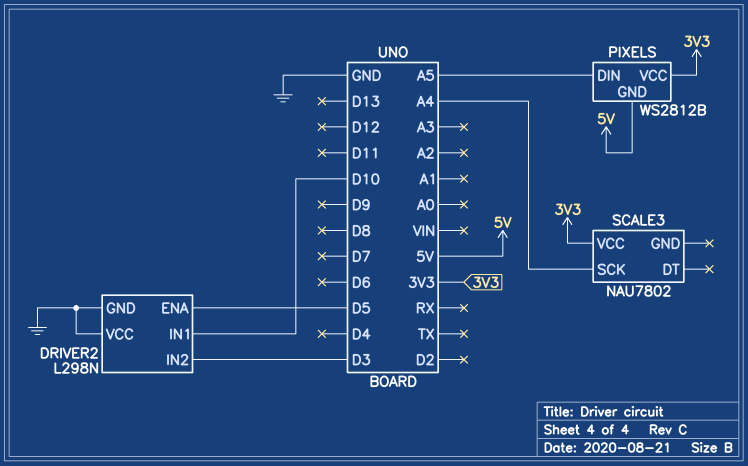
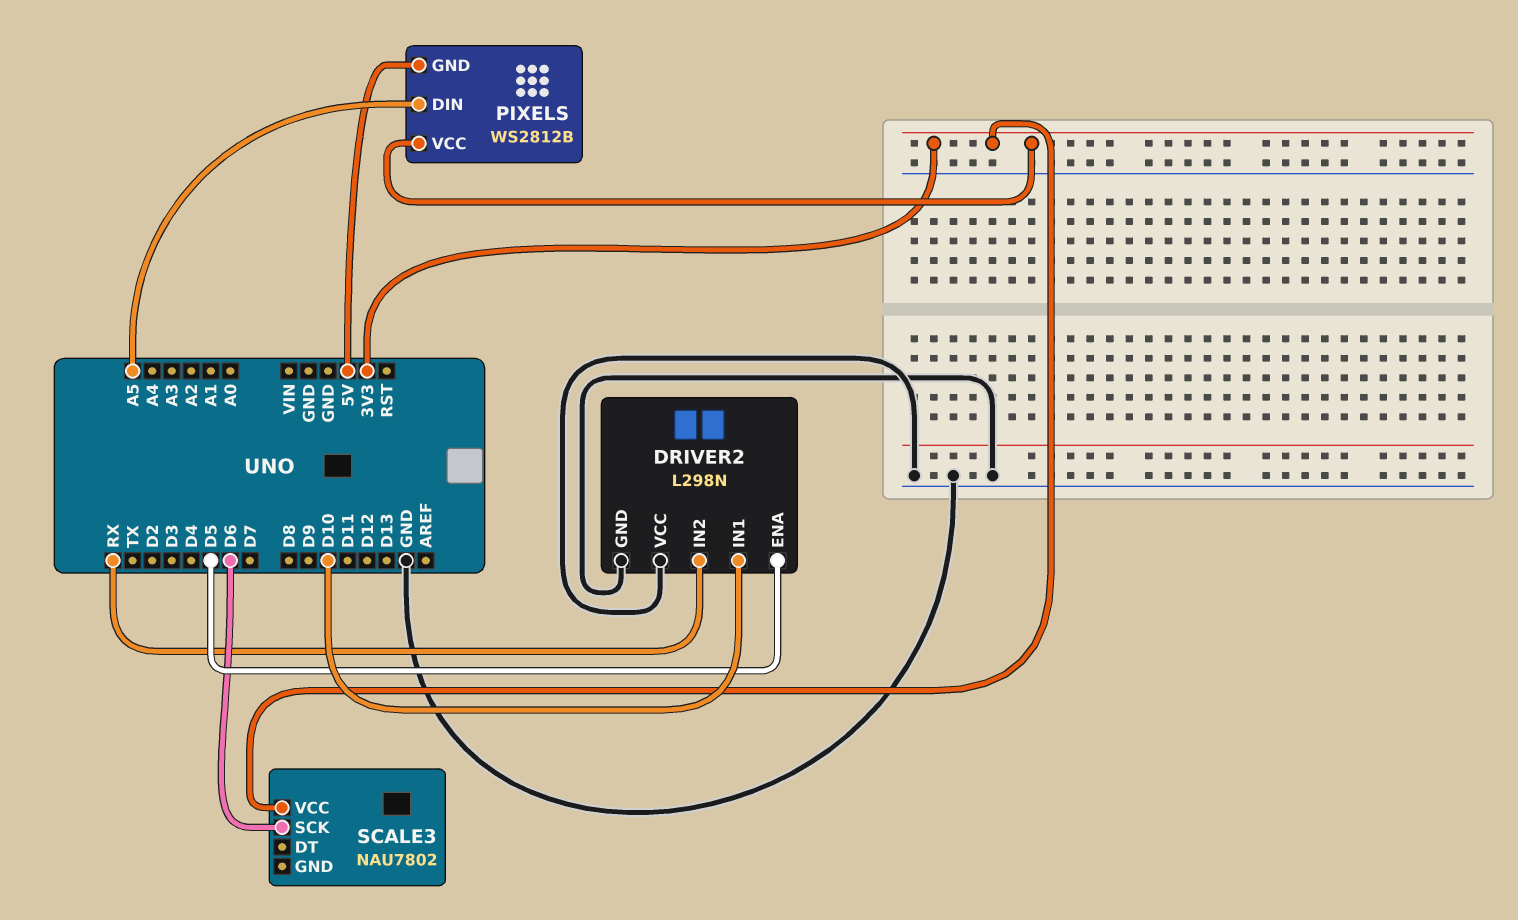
DRIVER2 pin IN2: D3 -> RX
SCALE3 pin SCK: A4 -> D6

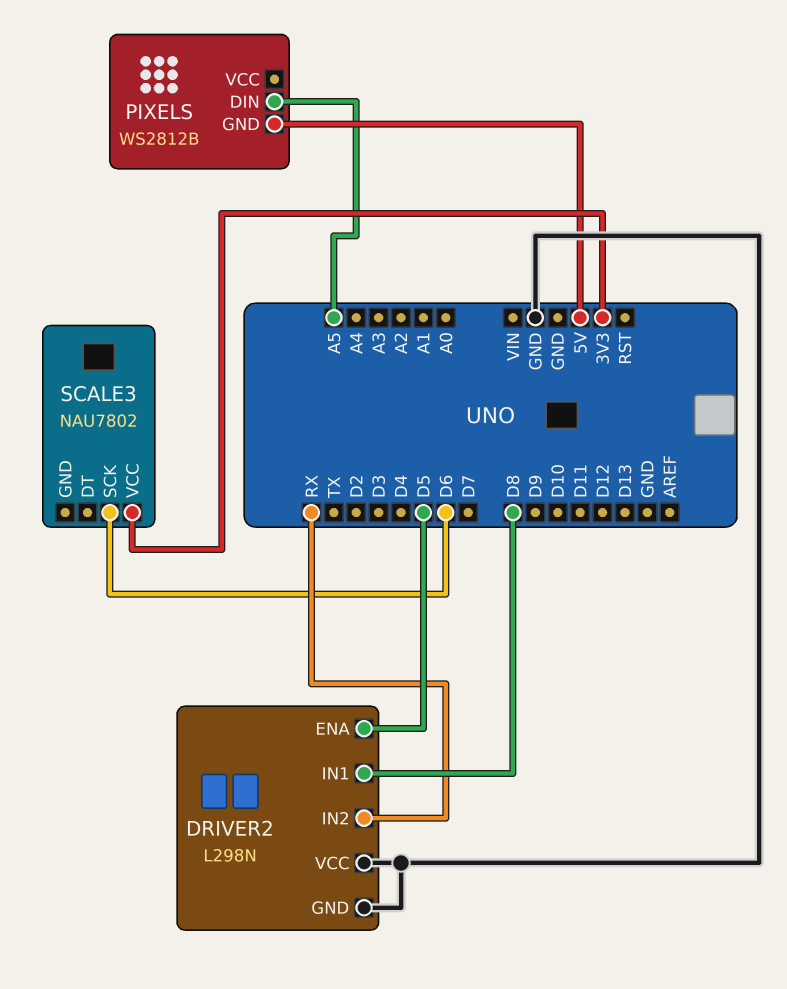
DRIVER2 pin IN1: D10 -> D8
PIXELS pin VCC: 3V3 -> none

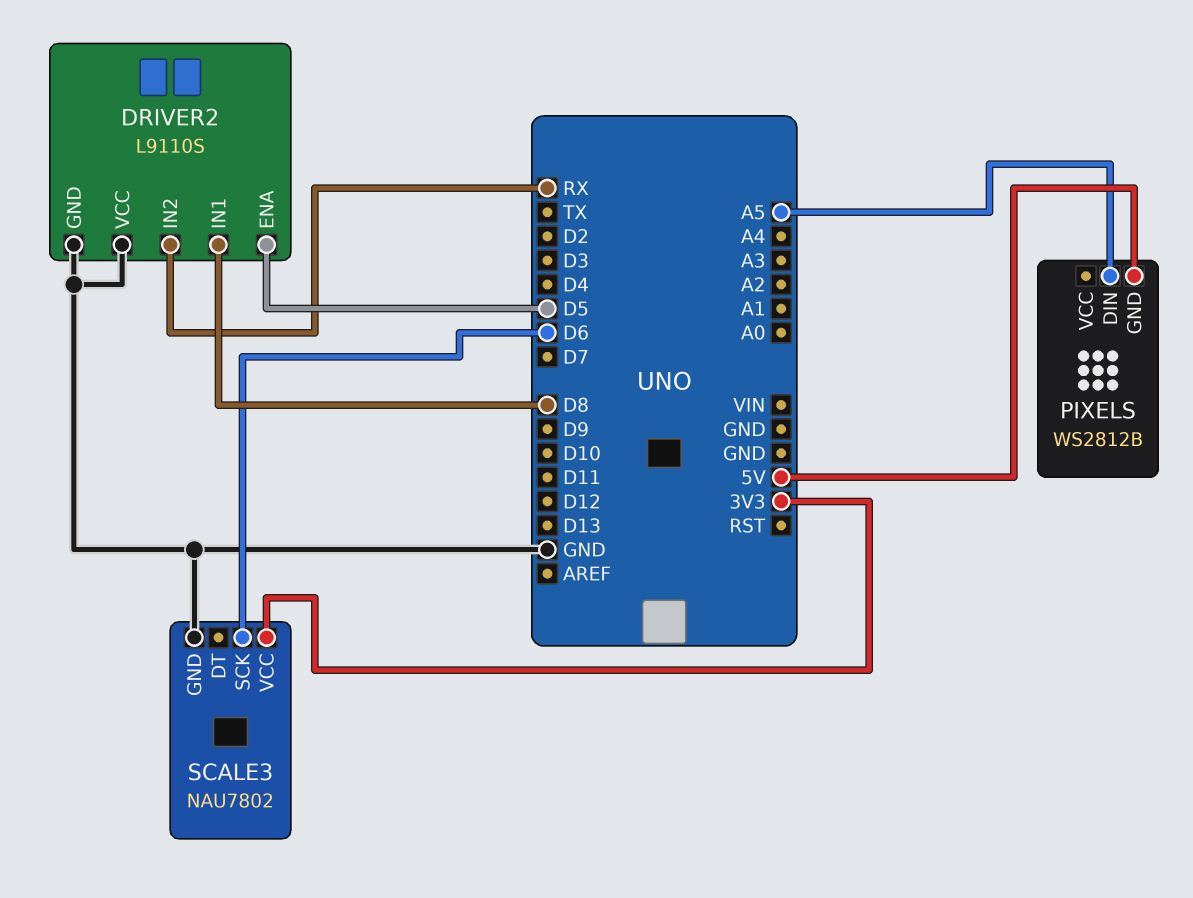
DRIVER2: L298N -> L9110S
SCALE3 pin GND: none -> GND

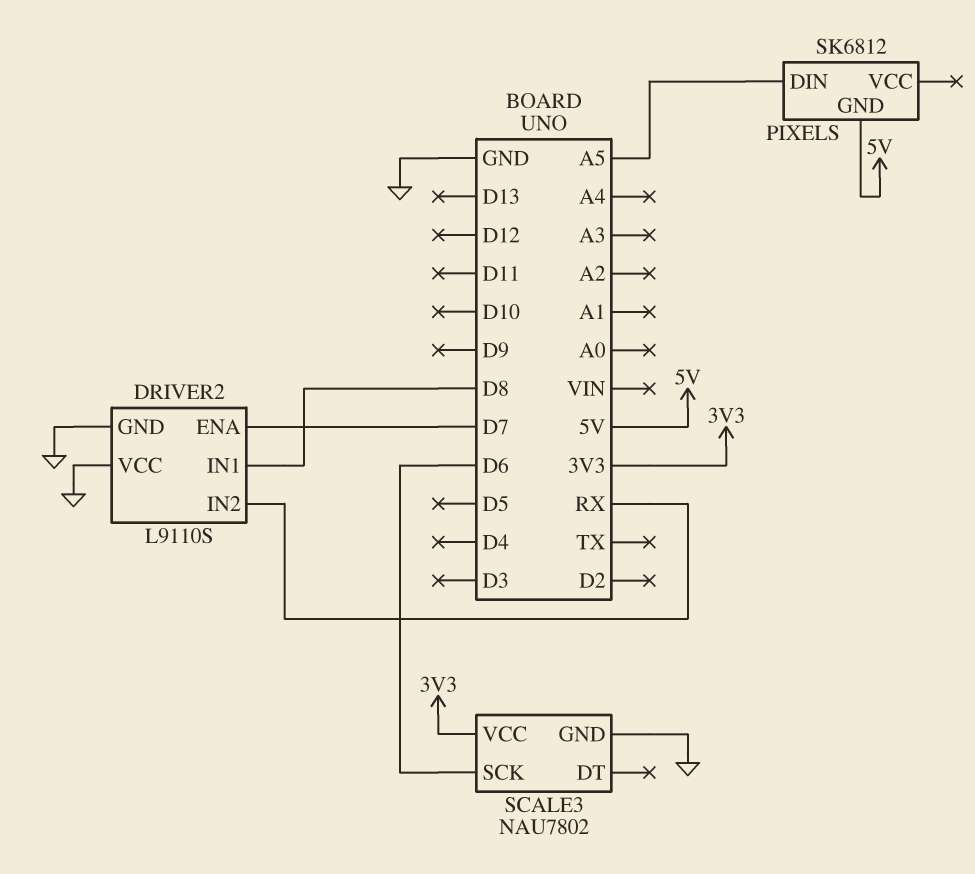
DRIVER2 pin ENA: D5 -> D7
PIXELS: WS2812B -> SK6812

